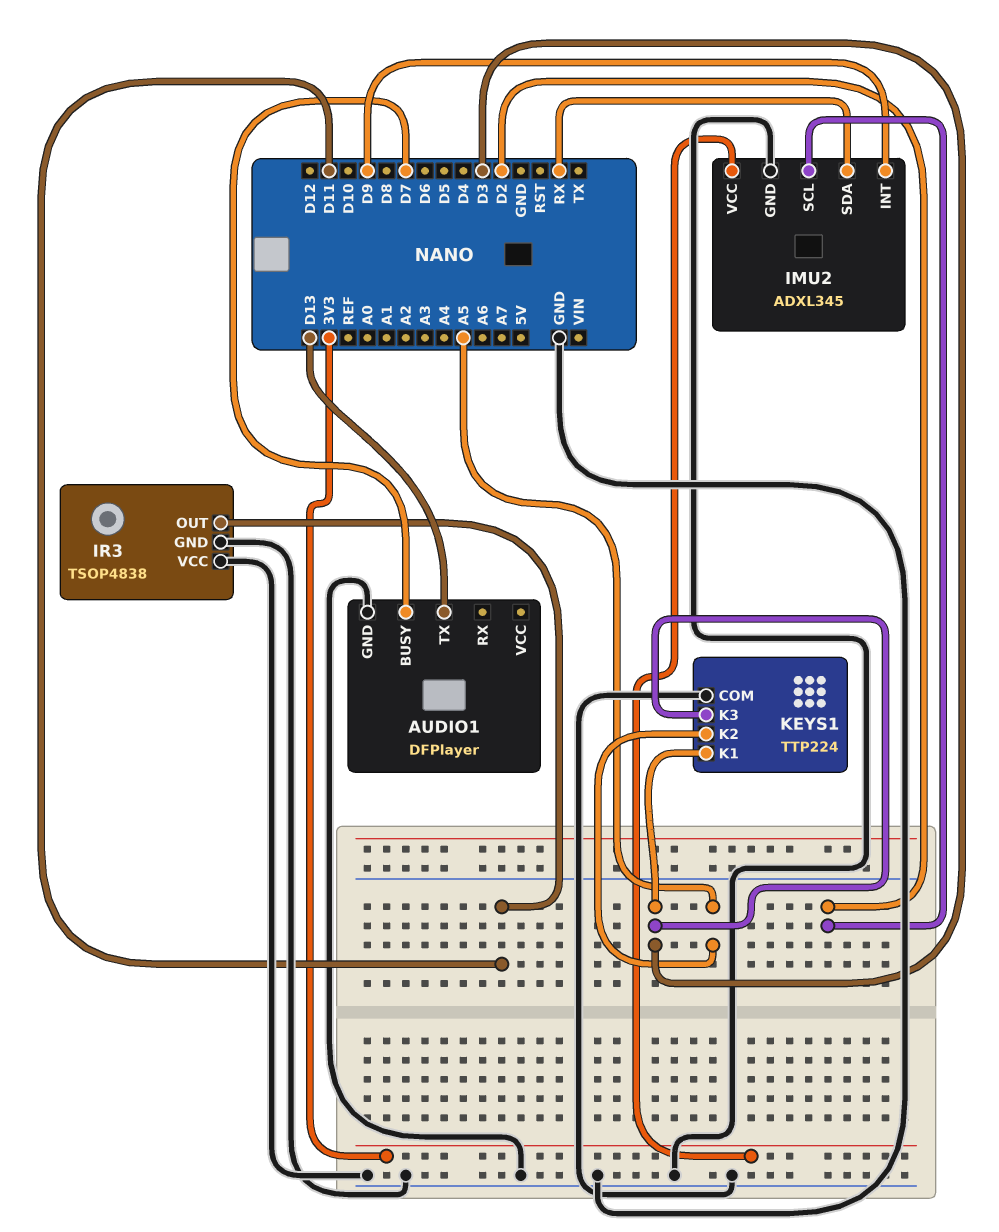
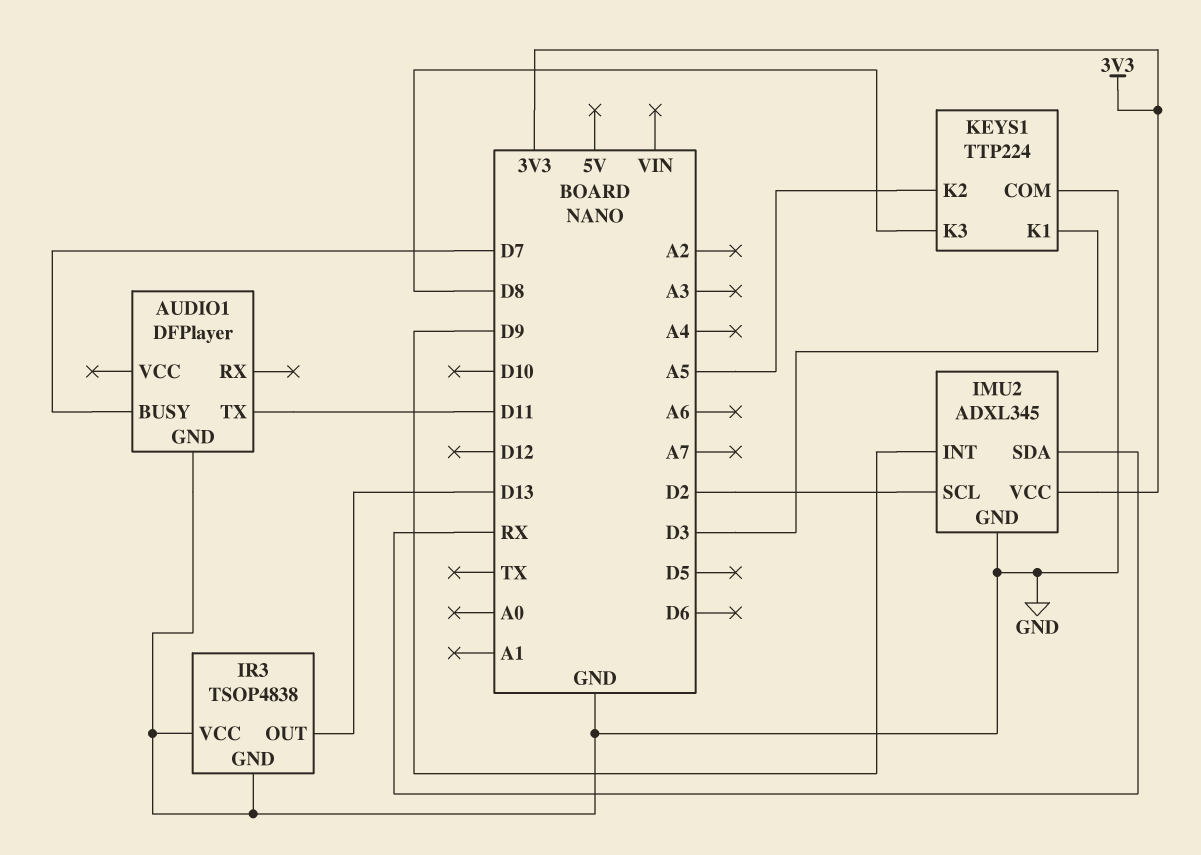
AUDIO1 pin TX: D13 -> D11
IR3 pin OUT: D11 -> D13
KEYS1 pin K3: D3 -> D8

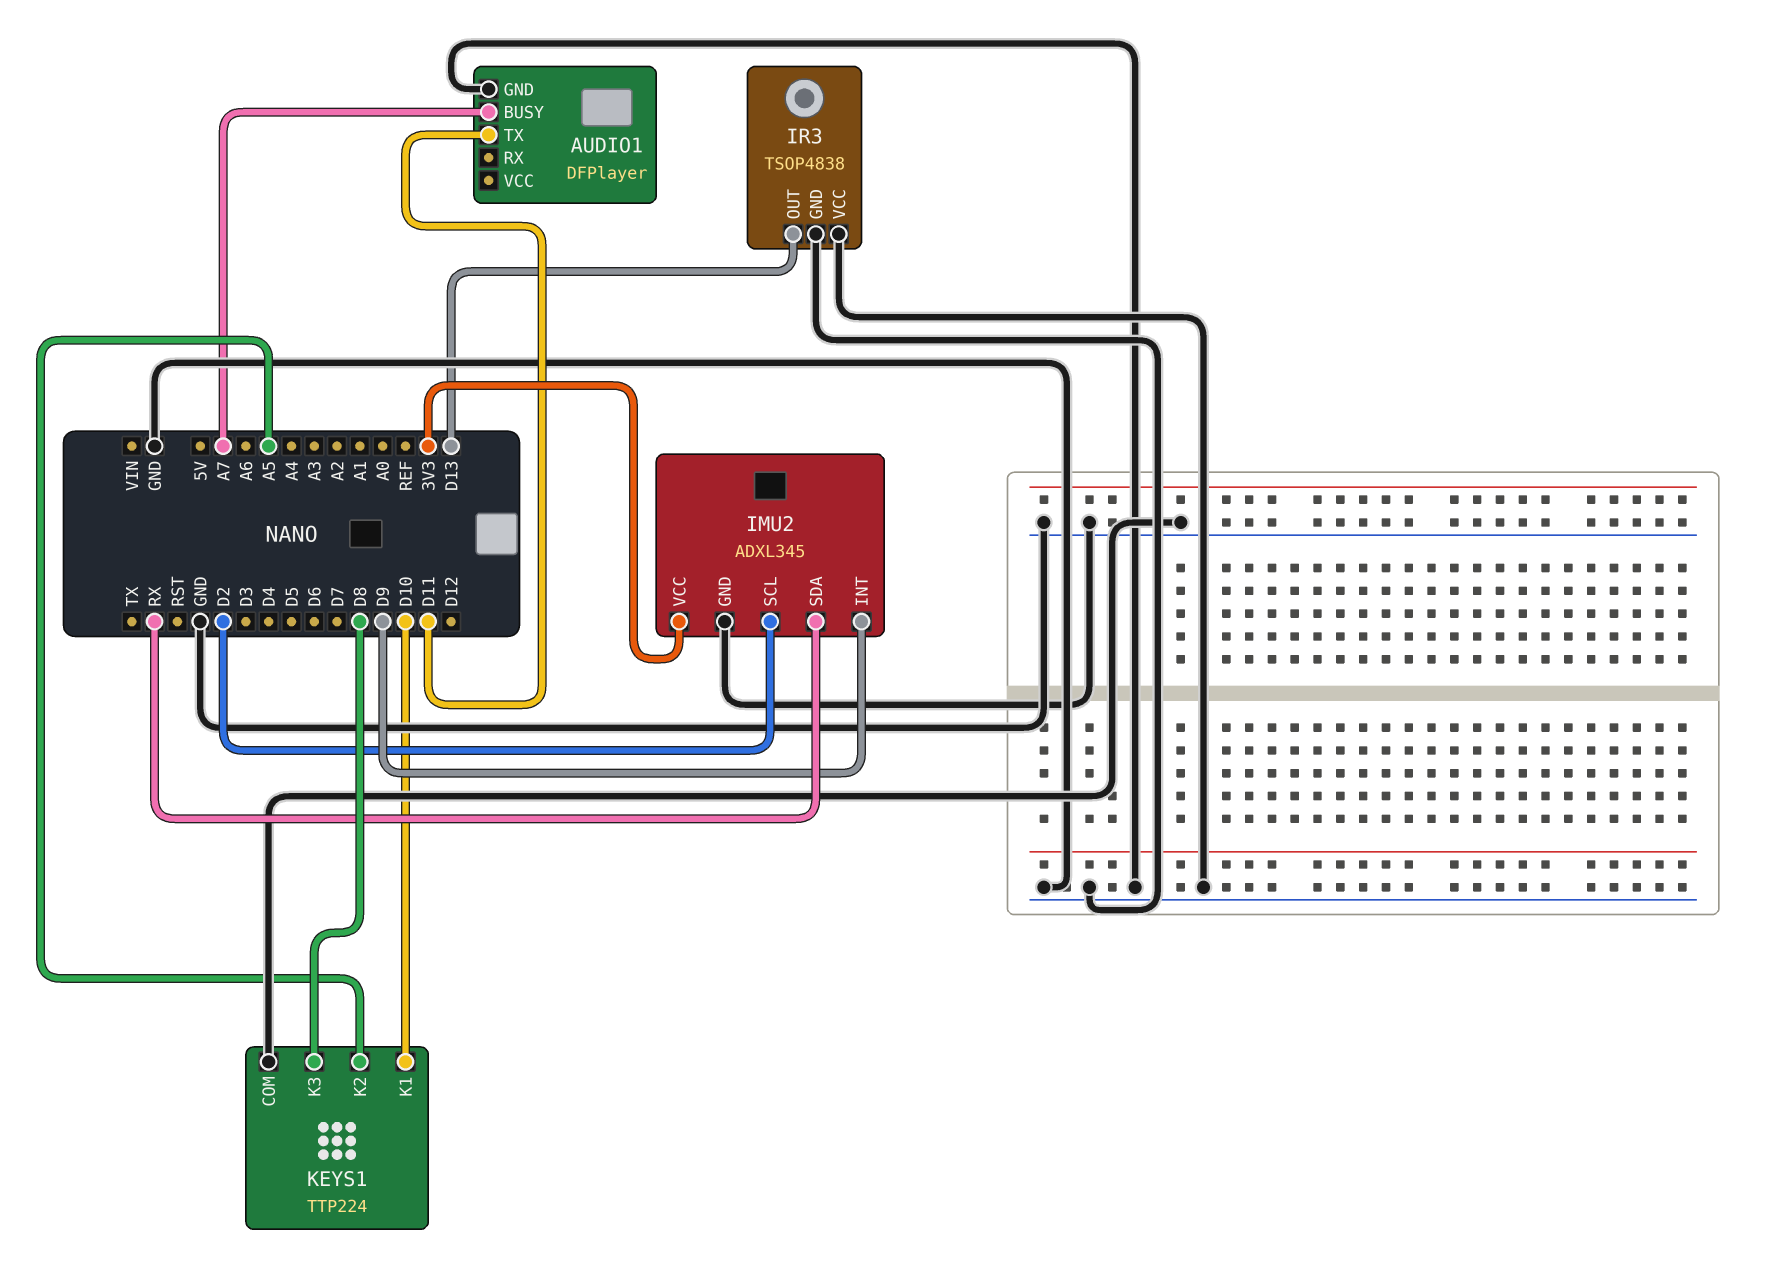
AUDIO1 pin BUSY: D7 -> A7
KEYS1 pin K1: D3 -> D10

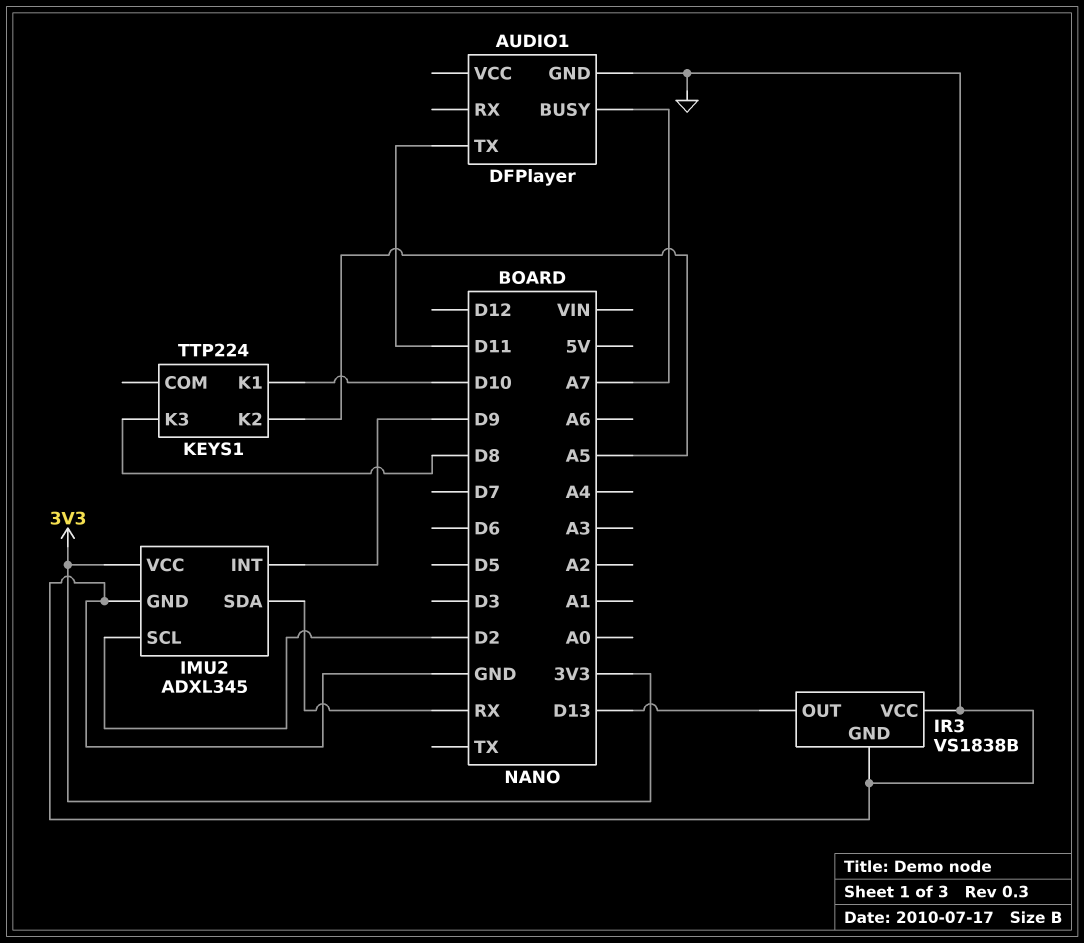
IR3: TSOP4838 -> VS1838B
KEYS1 pin COM: GND -> none

